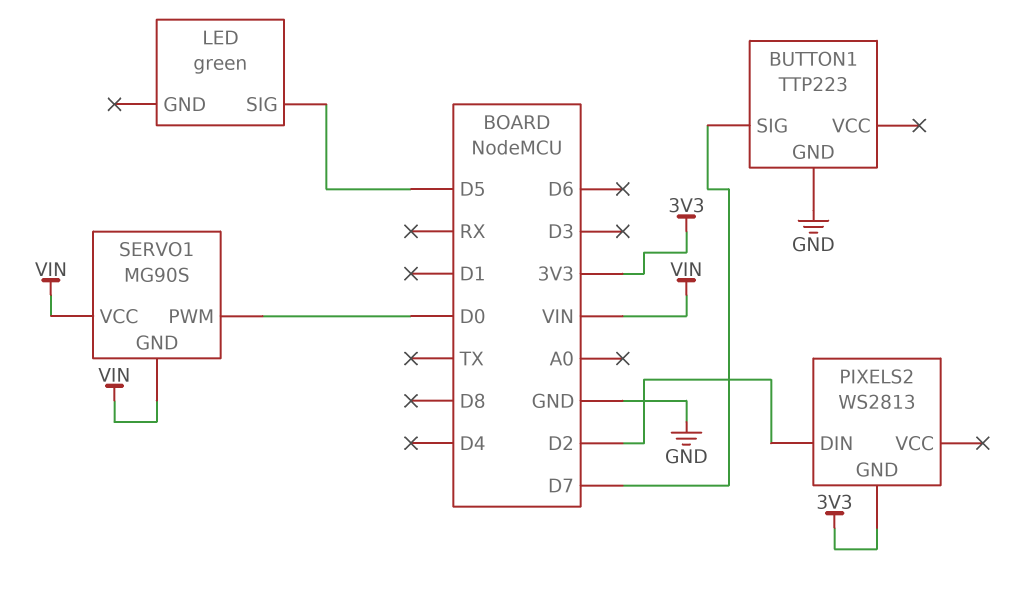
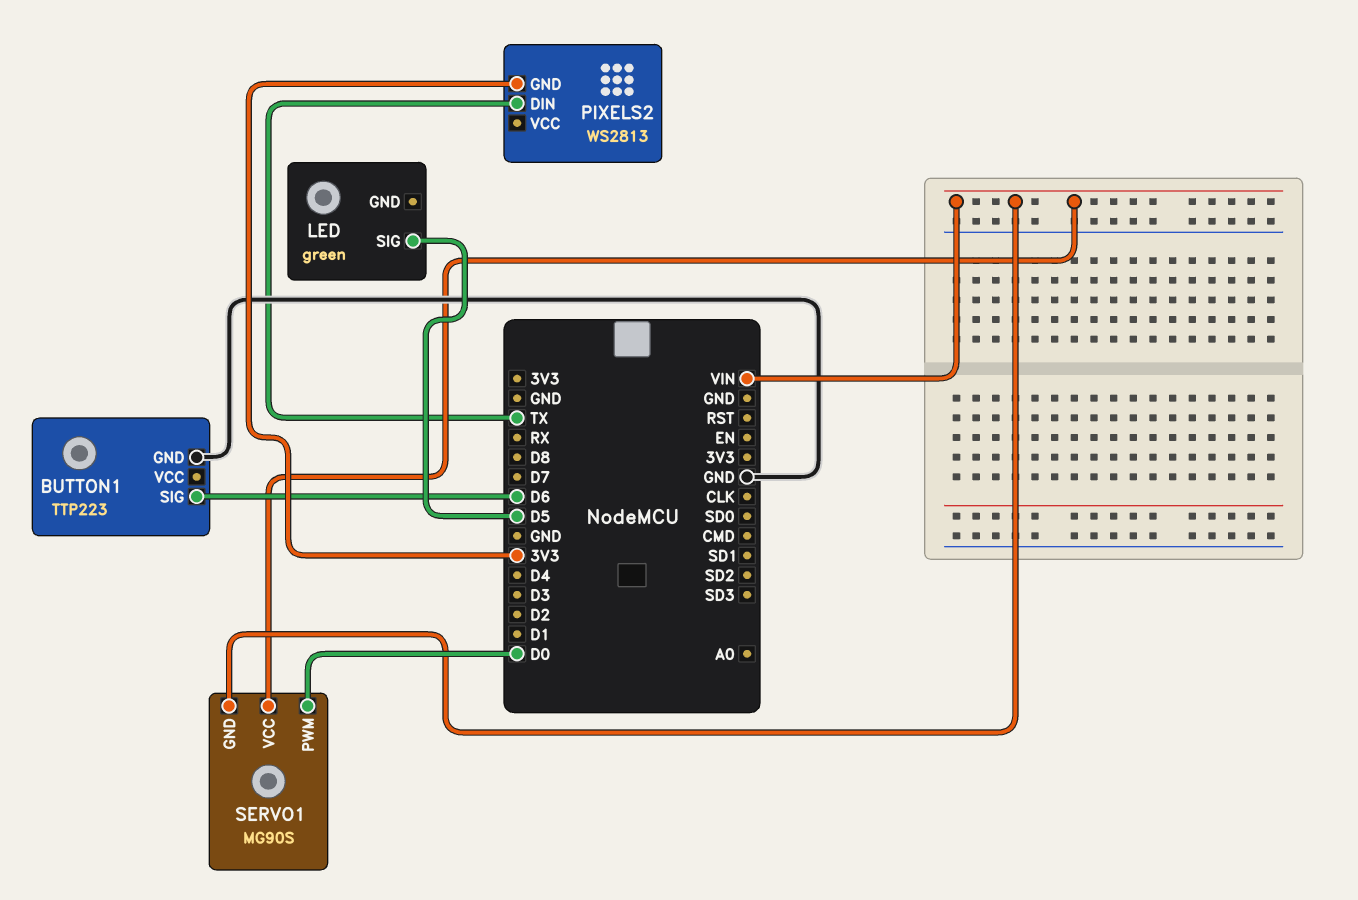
BUTTON1 pin SIG: D7 -> D6
PIXELS2 pin DIN: D2 -> TX

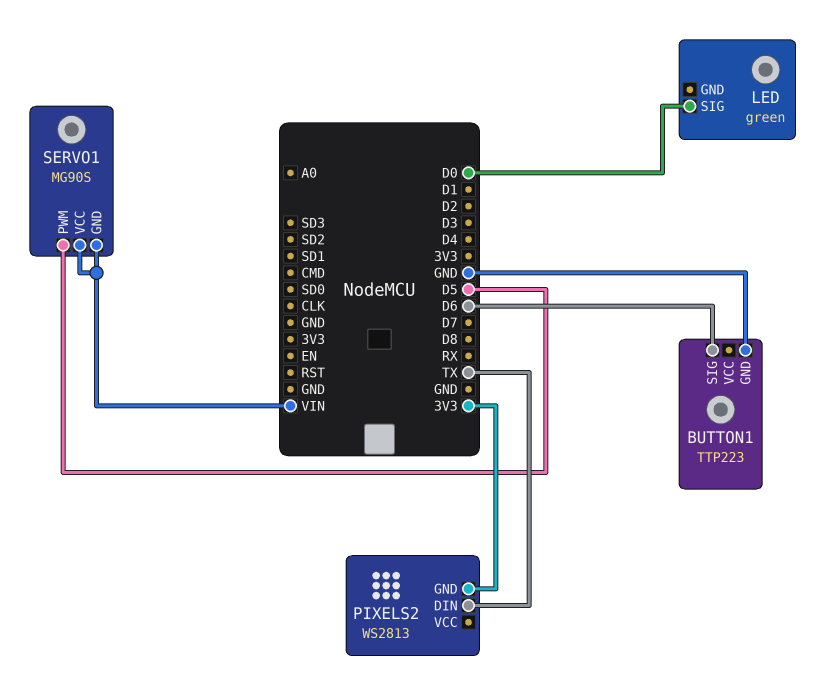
LED pin SIG: D5 -> D0
SERVO1 pin PWM: D0 -> D5

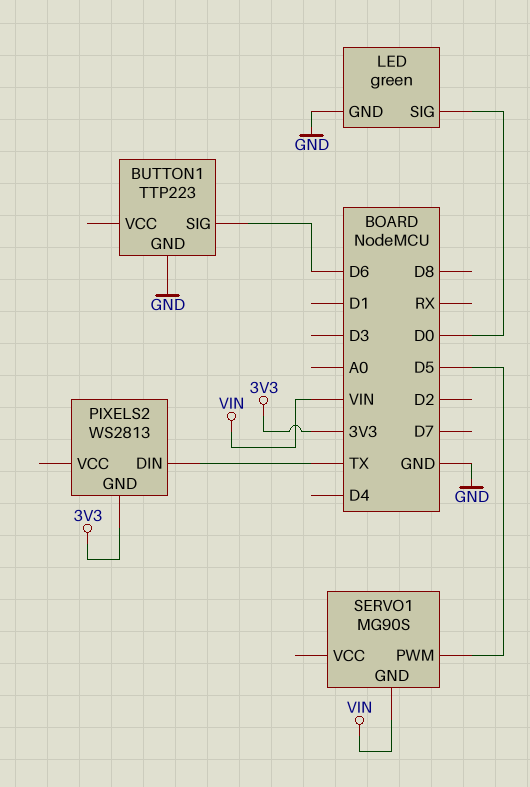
LED pin GND: none -> GND
SERVO1 pin VCC: VIN -> none

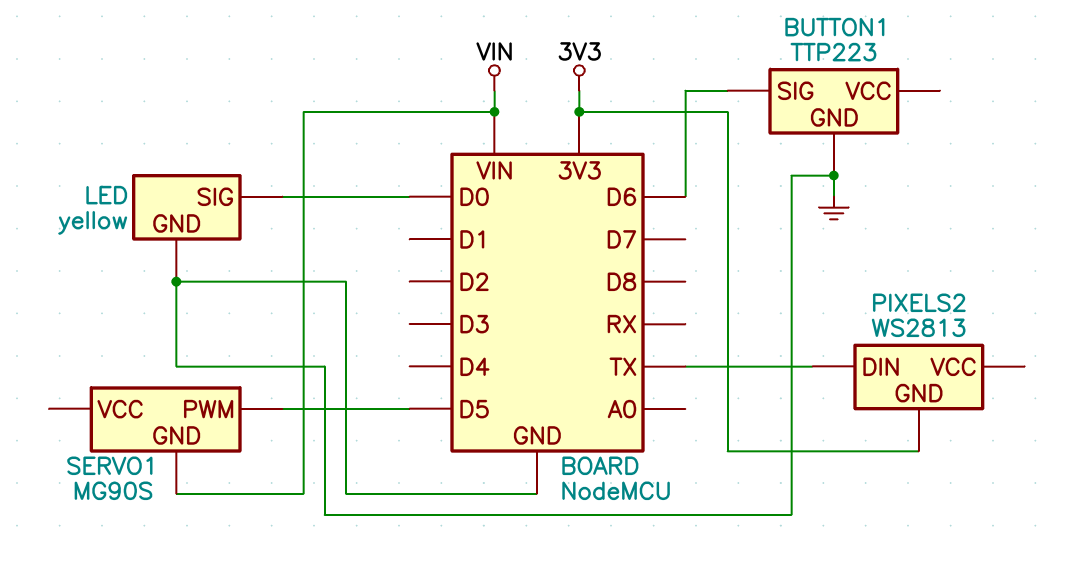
LED: green -> yellow

